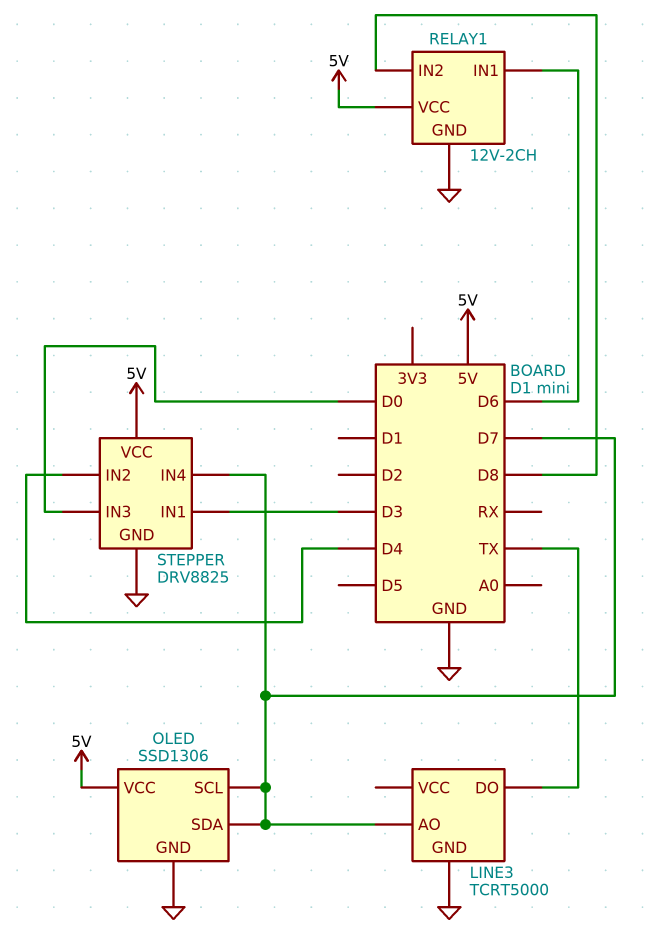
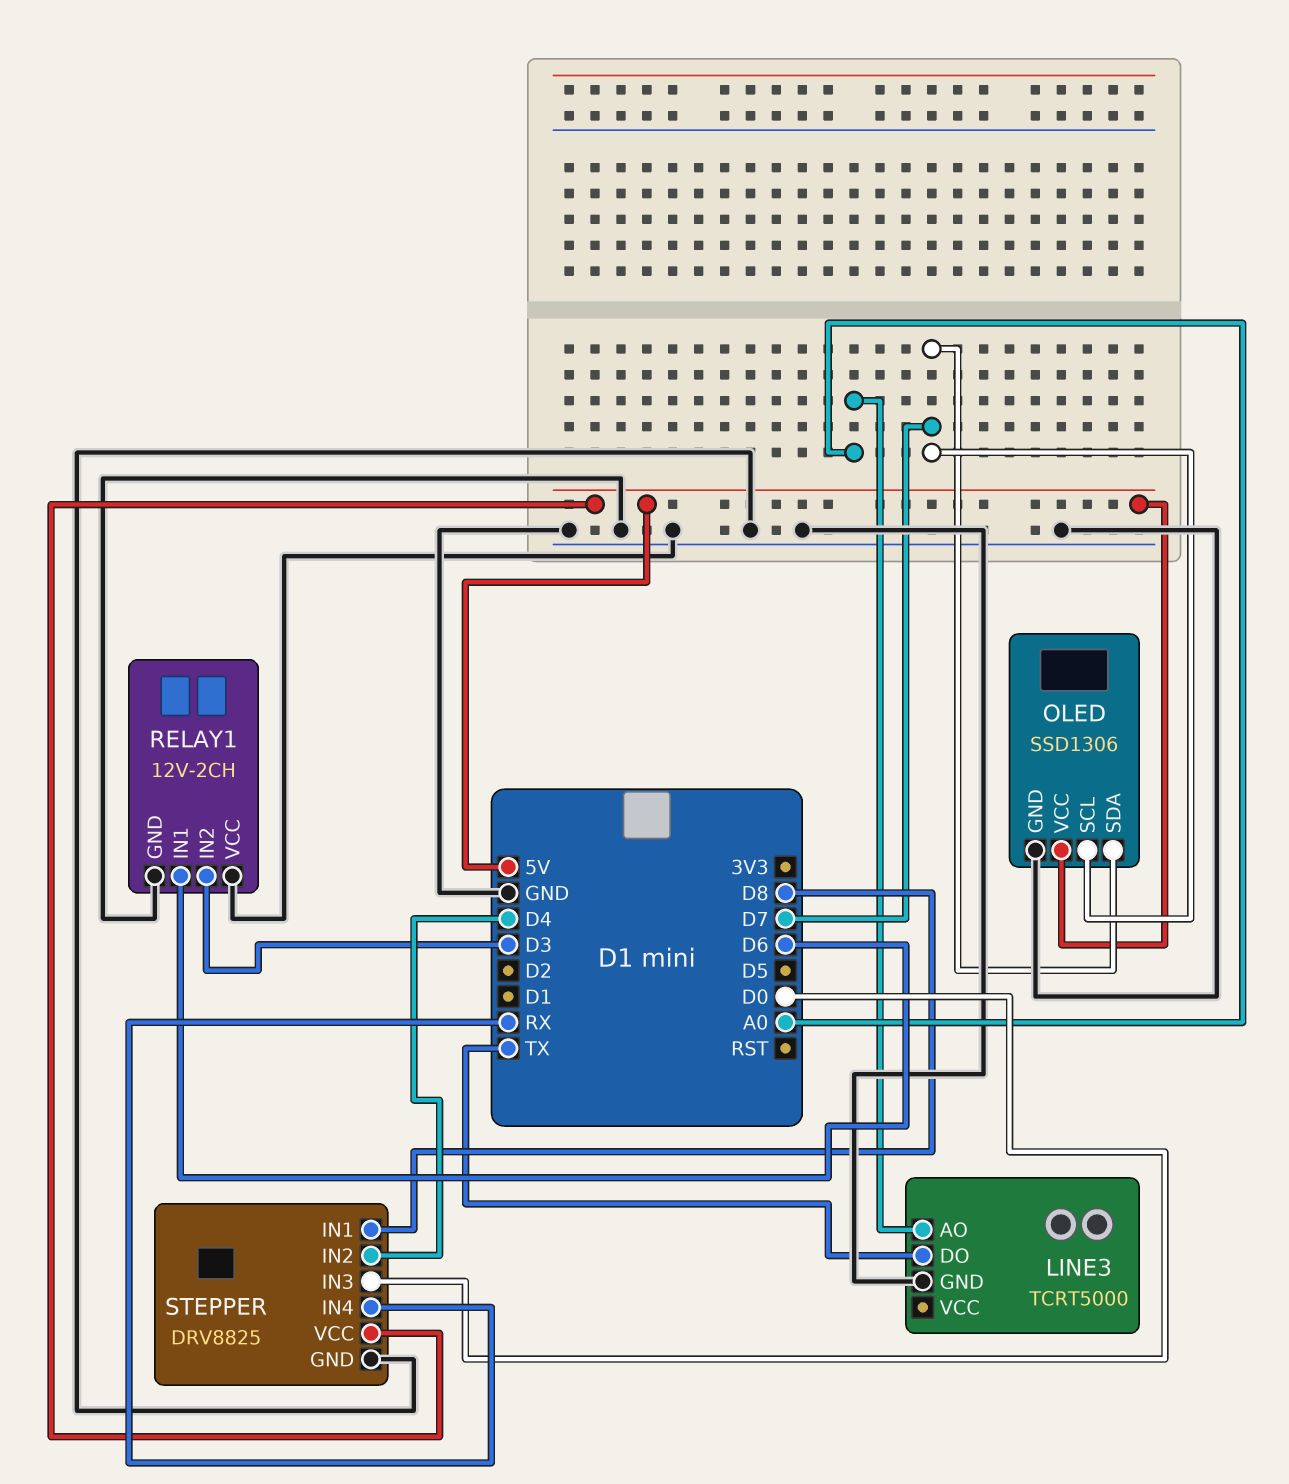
LINE3 pin AO: D7 -> A0
RELAY1 pin IN2: D8 -> D3
RELAY1 pin VCC: 5V -> GND
STEPPER pin IN1: D3 -> D8
STEPPER pin IN4: D7 -> RX

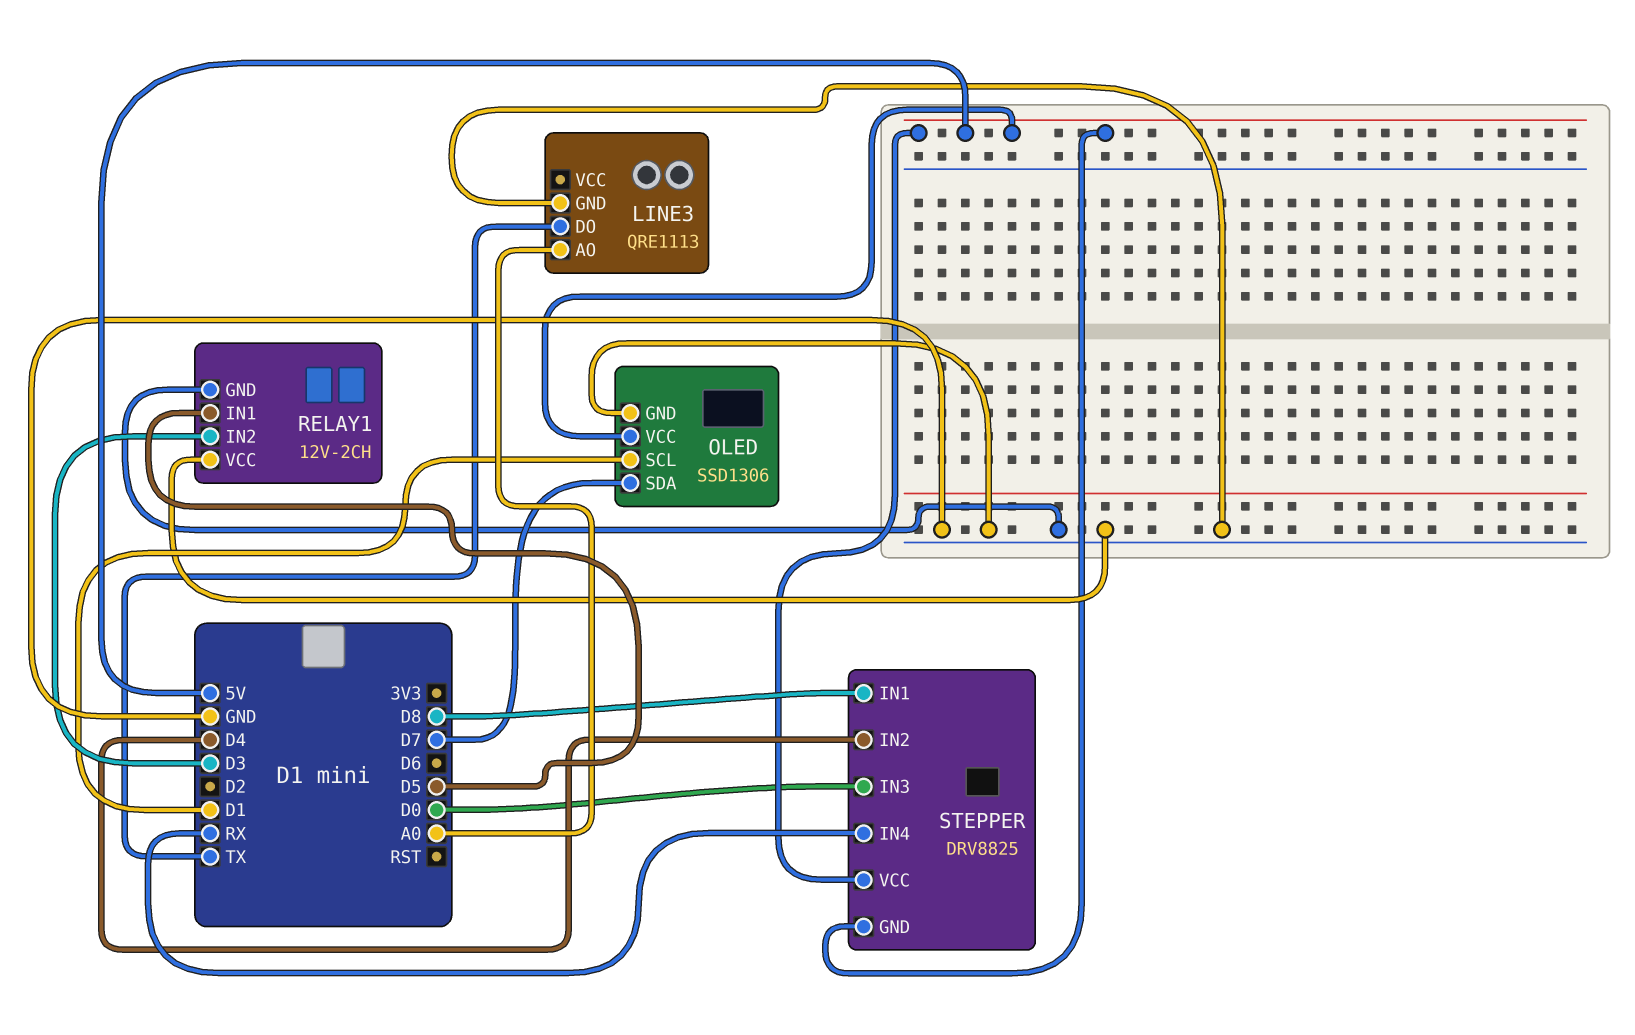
LINE3: TCRT5000 -> QRE1113
OLED pin SCL: D7 -> D1
RELAY1 pin IN1: D6 -> D5
STEPPER pin GND: GND -> 5V

